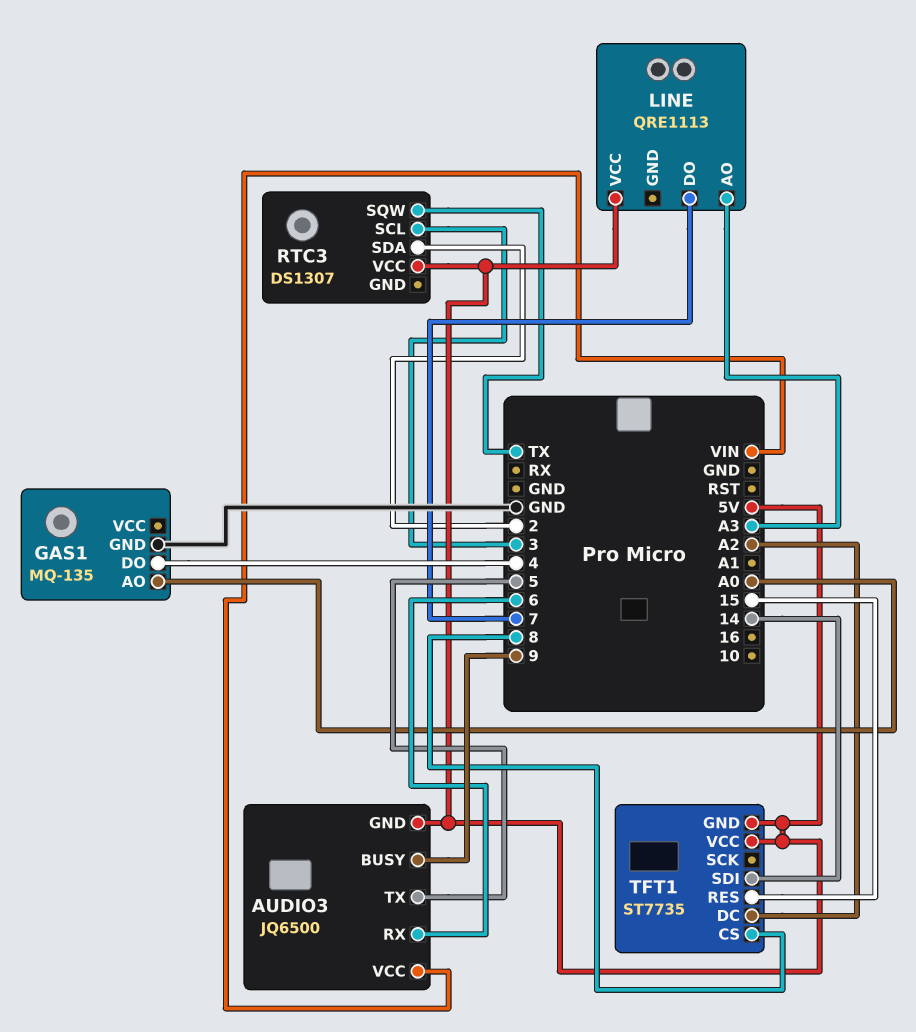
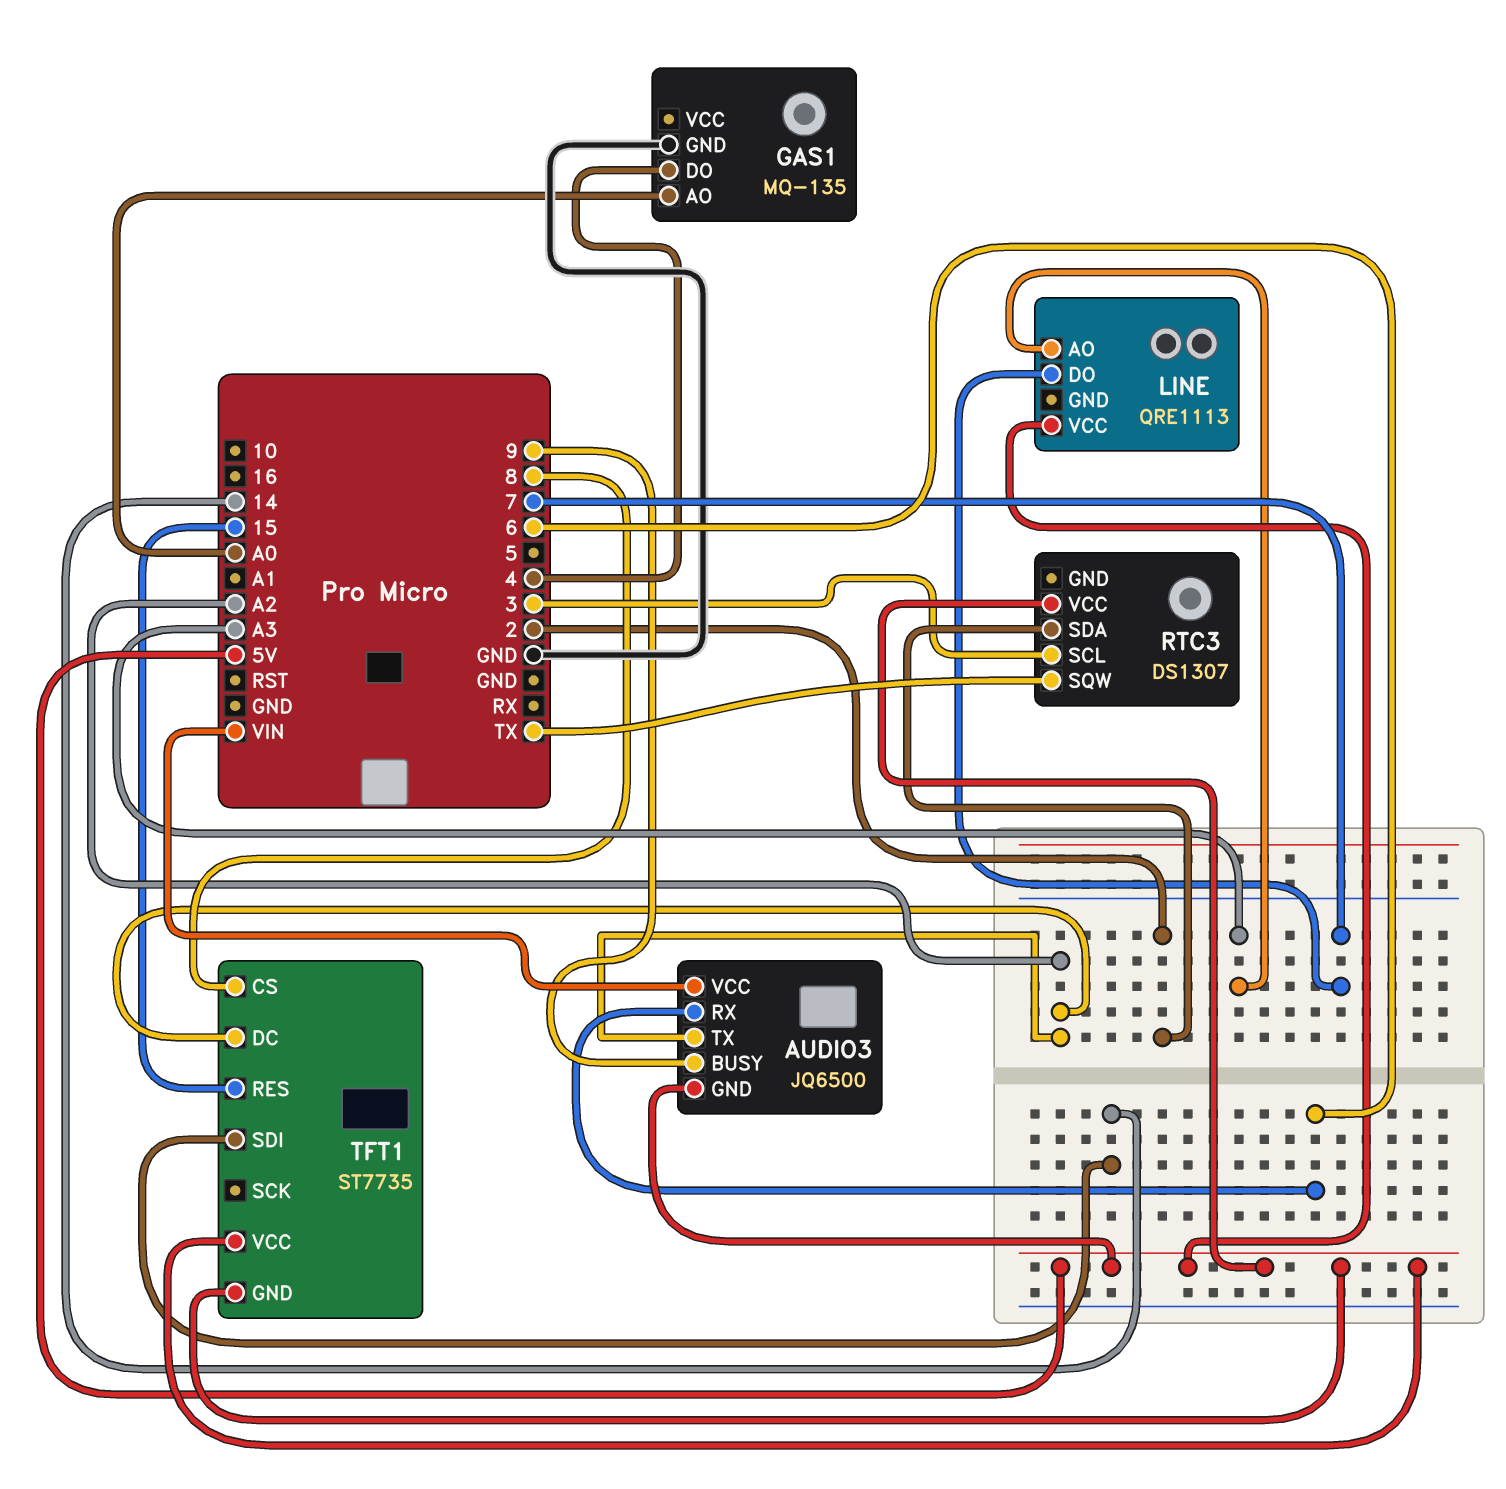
AUDIO3 pin TX: 5 -> A2

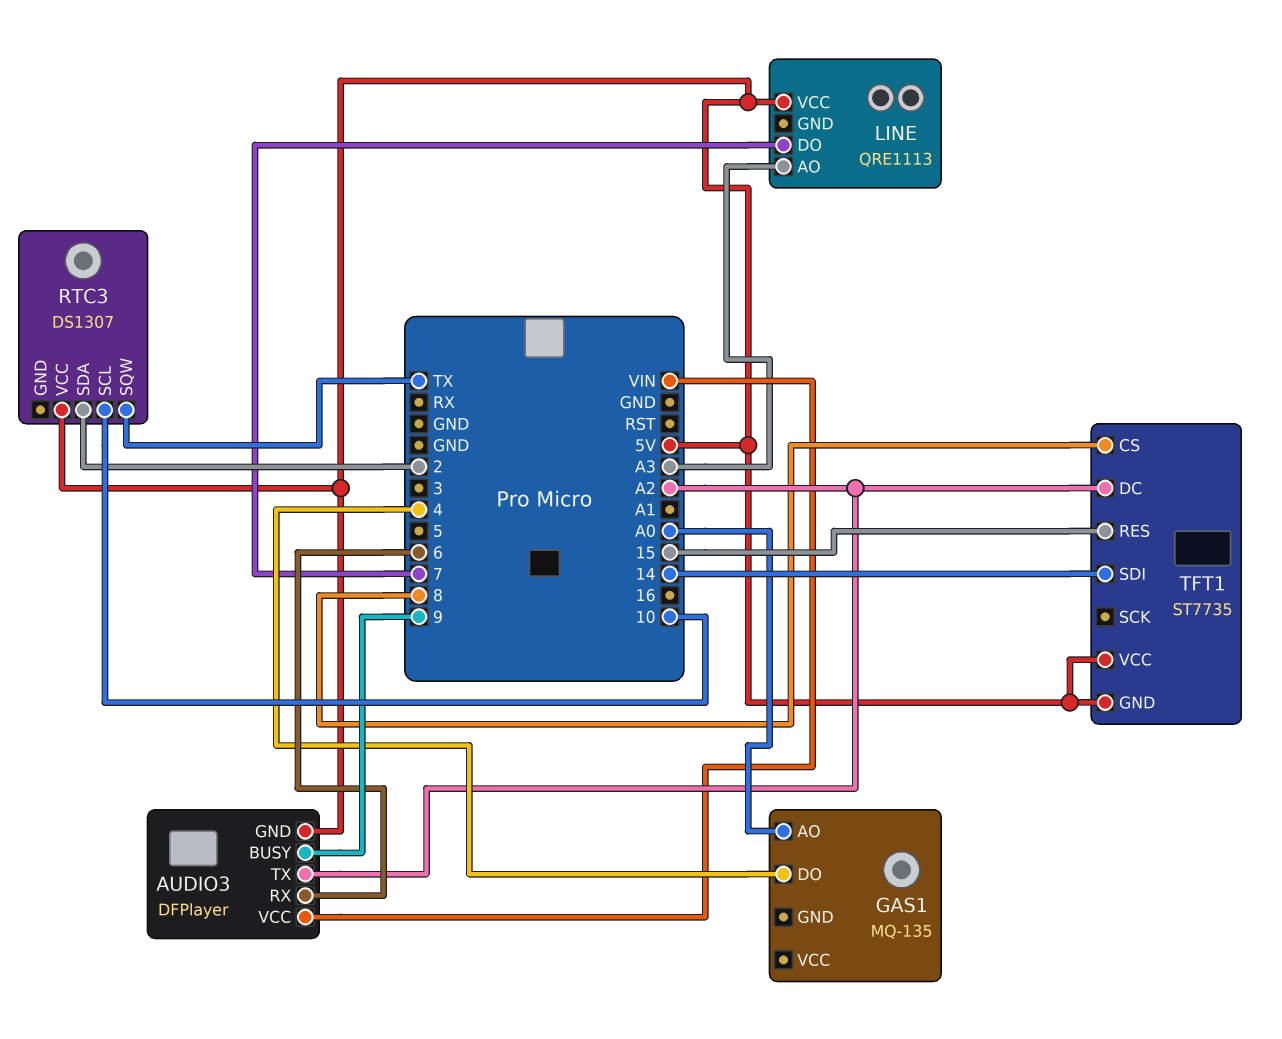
AUDIO3: JQ6500 -> DFPlayer
GAS1 pin GND: GND -> none
RTC3 pin SCL: 3 -> 10

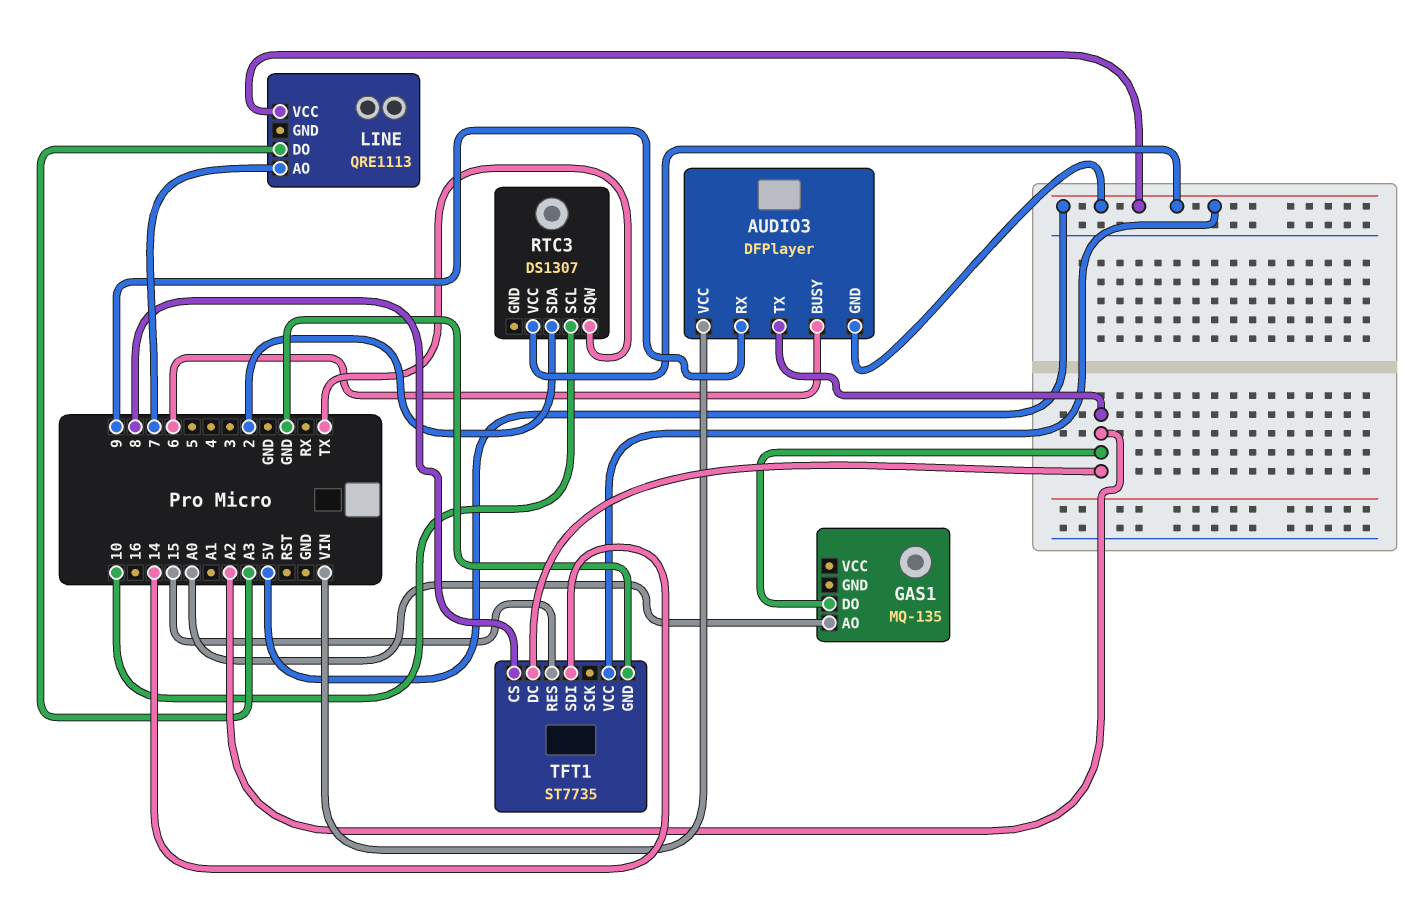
AUDIO3 pin BUSY: 9 -> 6
AUDIO3 pin RX: 6 -> 9
GAS1 pin DO: 4 -> A2
LINE pin AO: A3 -> 7
LINE pin DO: 7 -> A3
TFT1 pin GND: 5V -> GND

